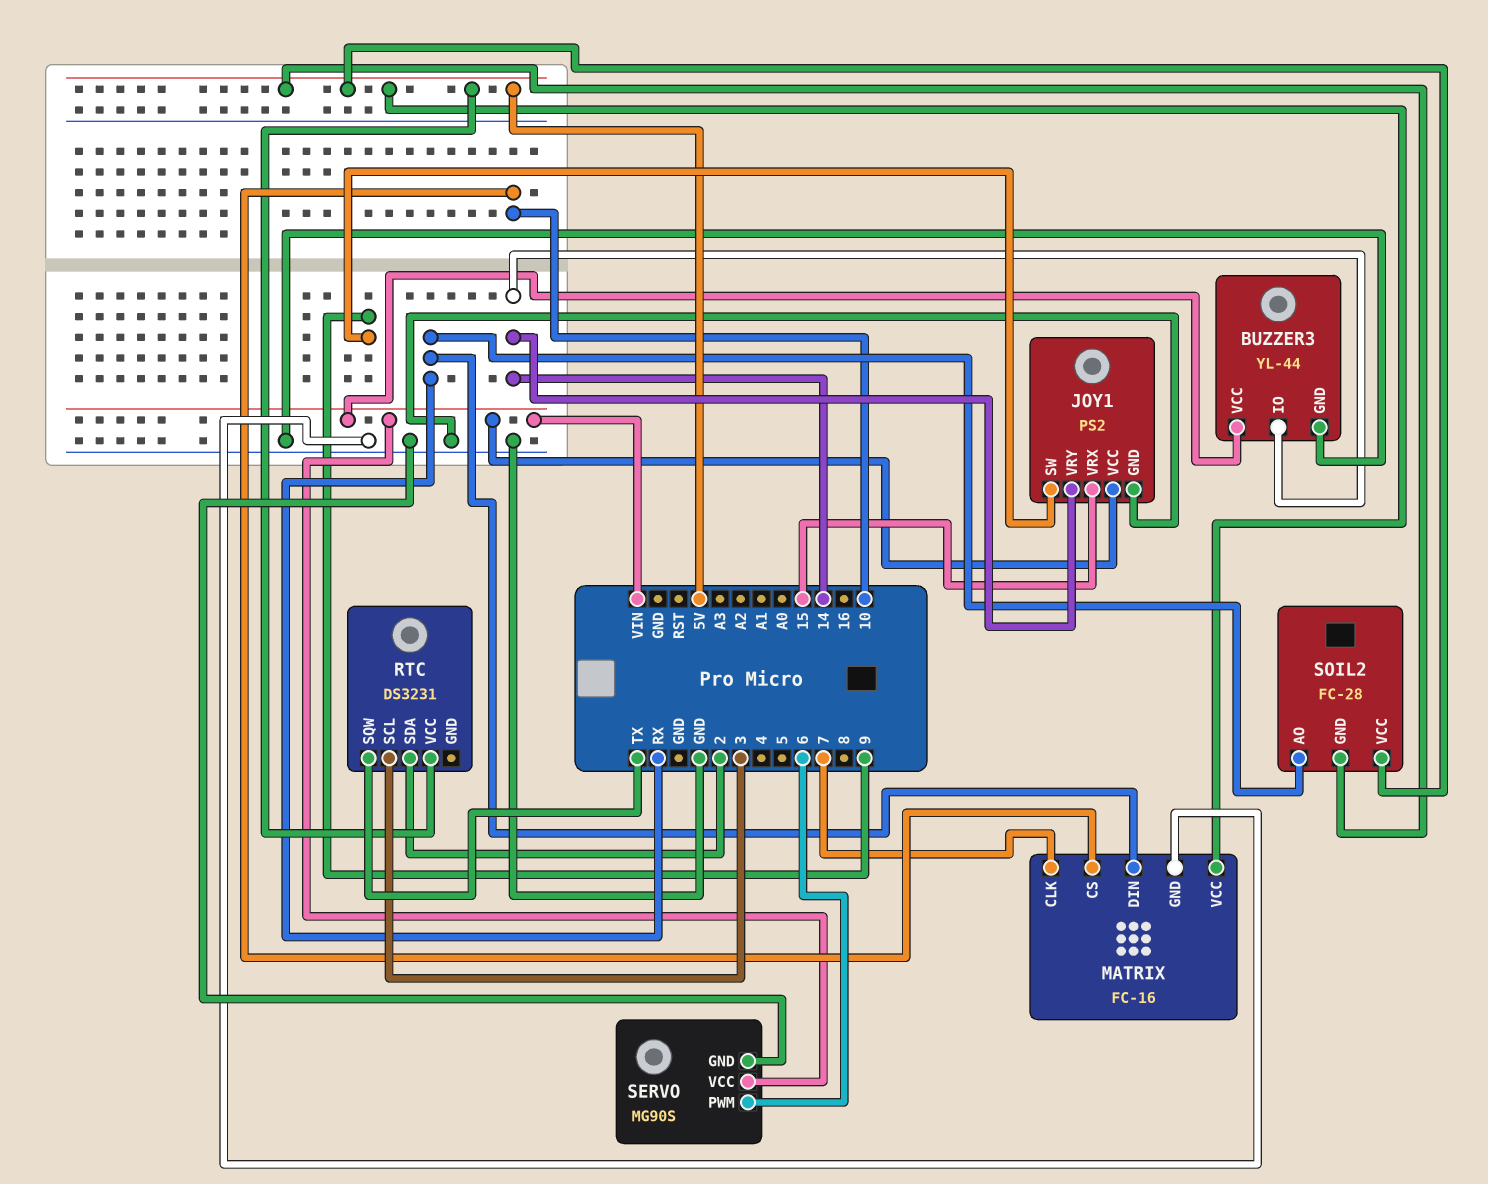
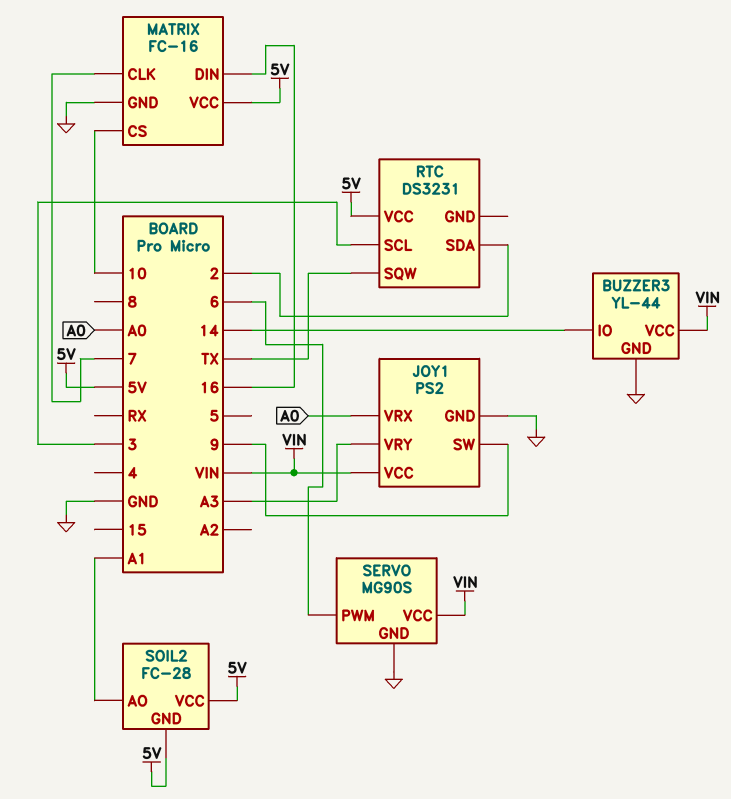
JOY1 pin VRX: 15 -> A0
JOY1 pin VRY: 14 -> A3
MATRIX pin DIN: RX -> 16
SOIL2 pin AO: RX -> A1

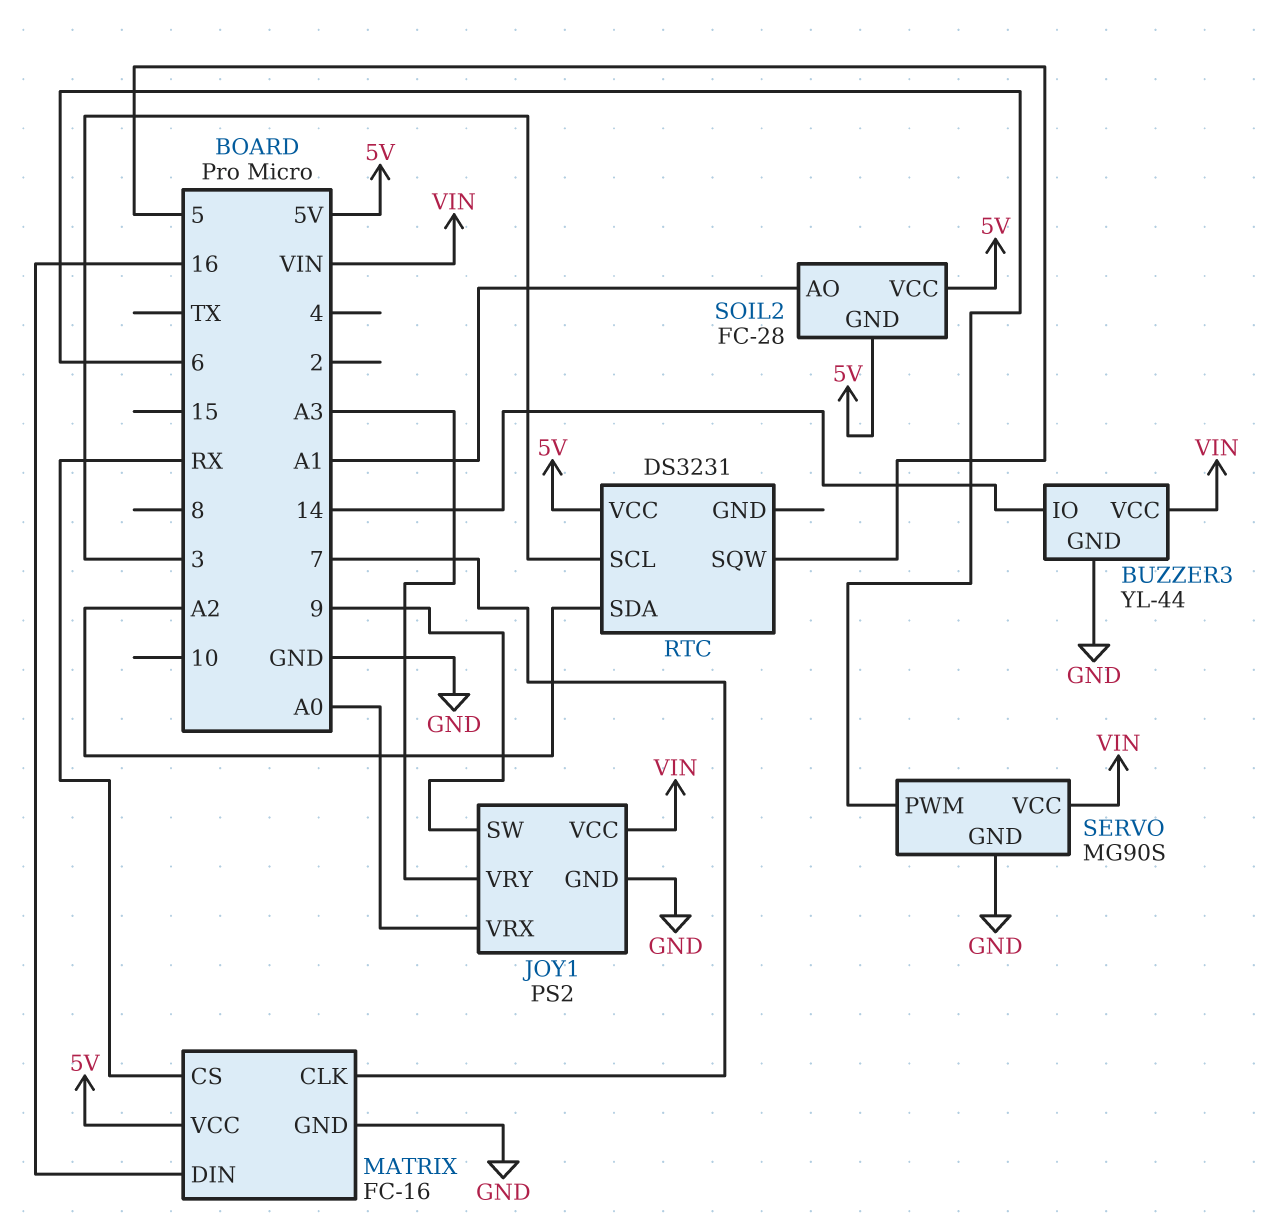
MATRIX pin CS: 10 -> RX
RTC pin SDA: 2 -> A2
RTC pin SQW: TX -> 5

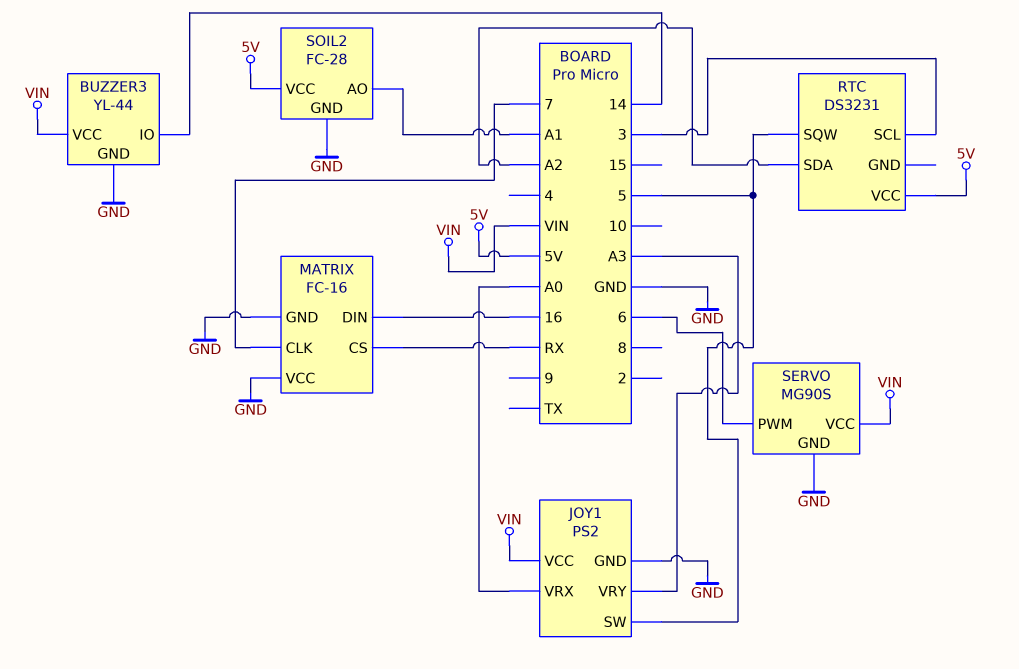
JOY1 pin SW: 9 -> 5
MATRIX pin VCC: 5V -> GND
SOIL2 pin GND: 5V -> GND

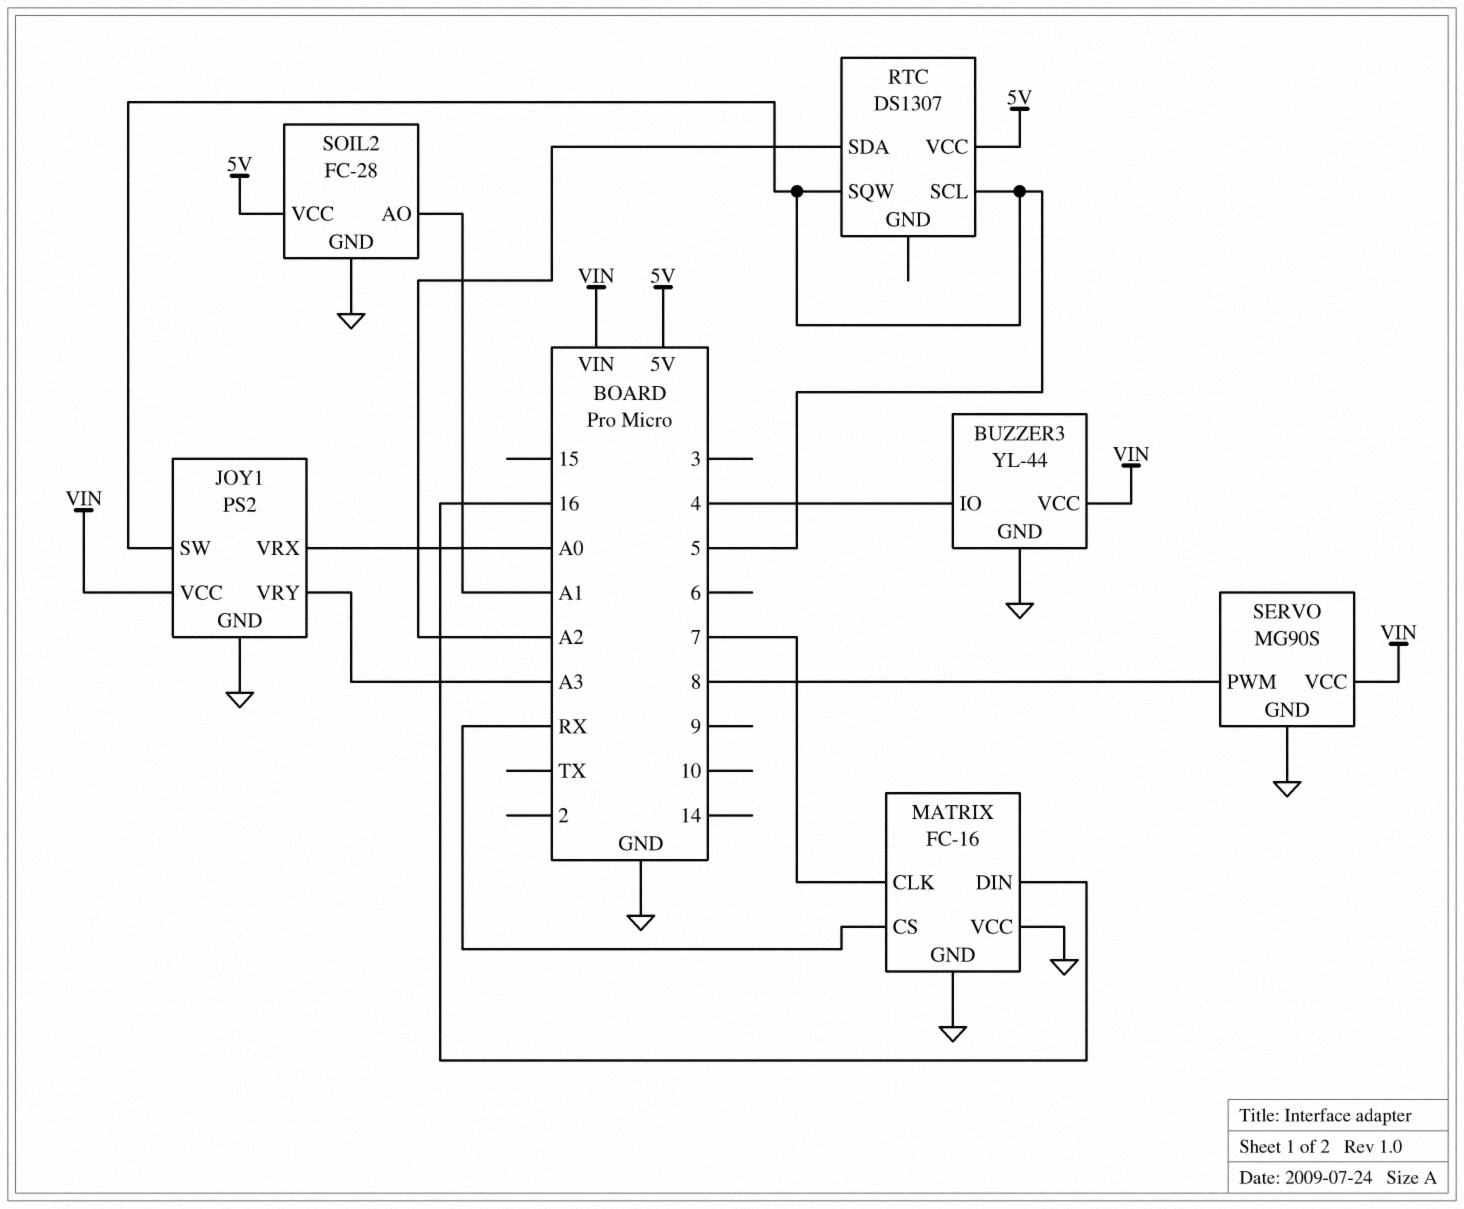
BUZZER3 pin IO: 14 -> 4
RTC: DS3231 -> DS1307
RTC pin SCL: 3 -> 5
SERVO pin PWM: 6 -> 8

